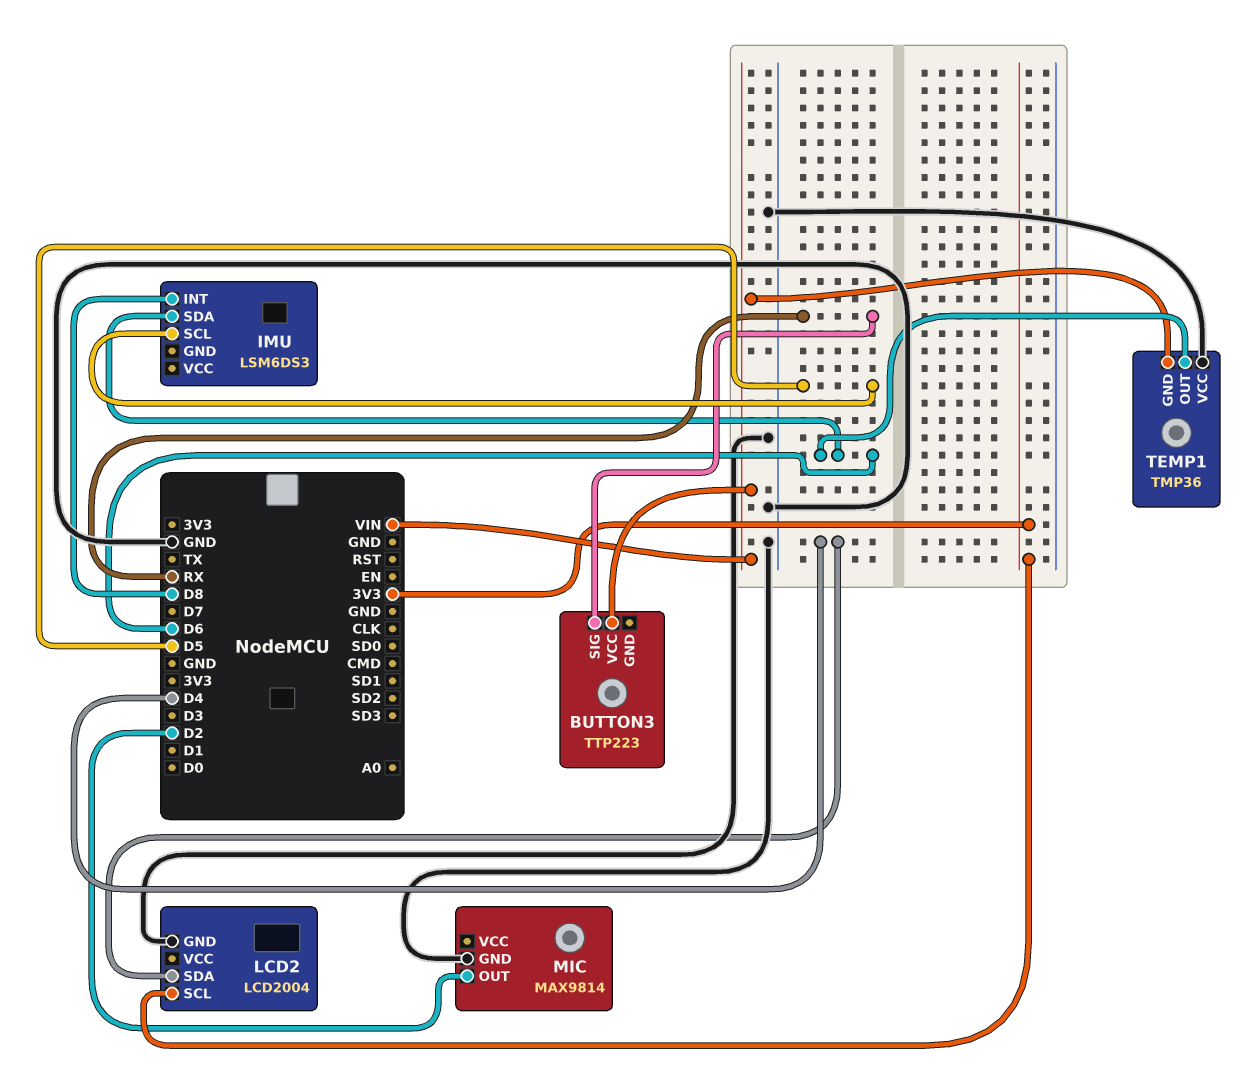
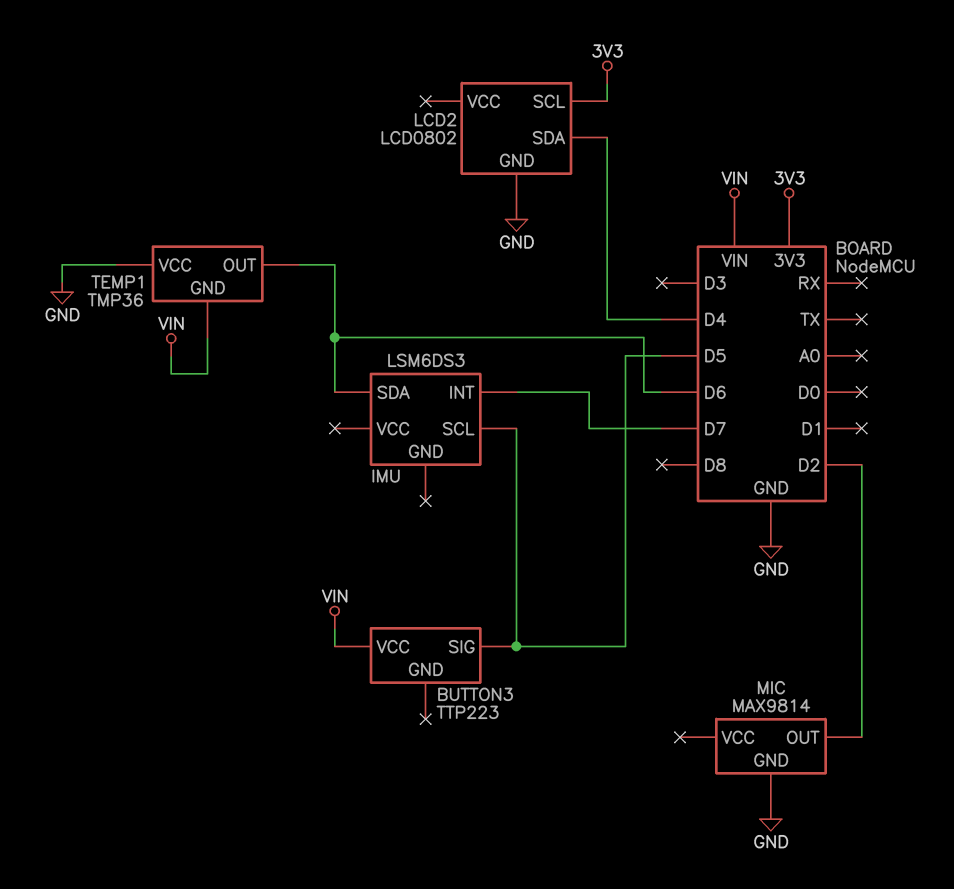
BUTTON3 pin SIG: RX -> D5
IMU pin INT: D8 -> D7
LCD2: LCD2004 -> LCD0802

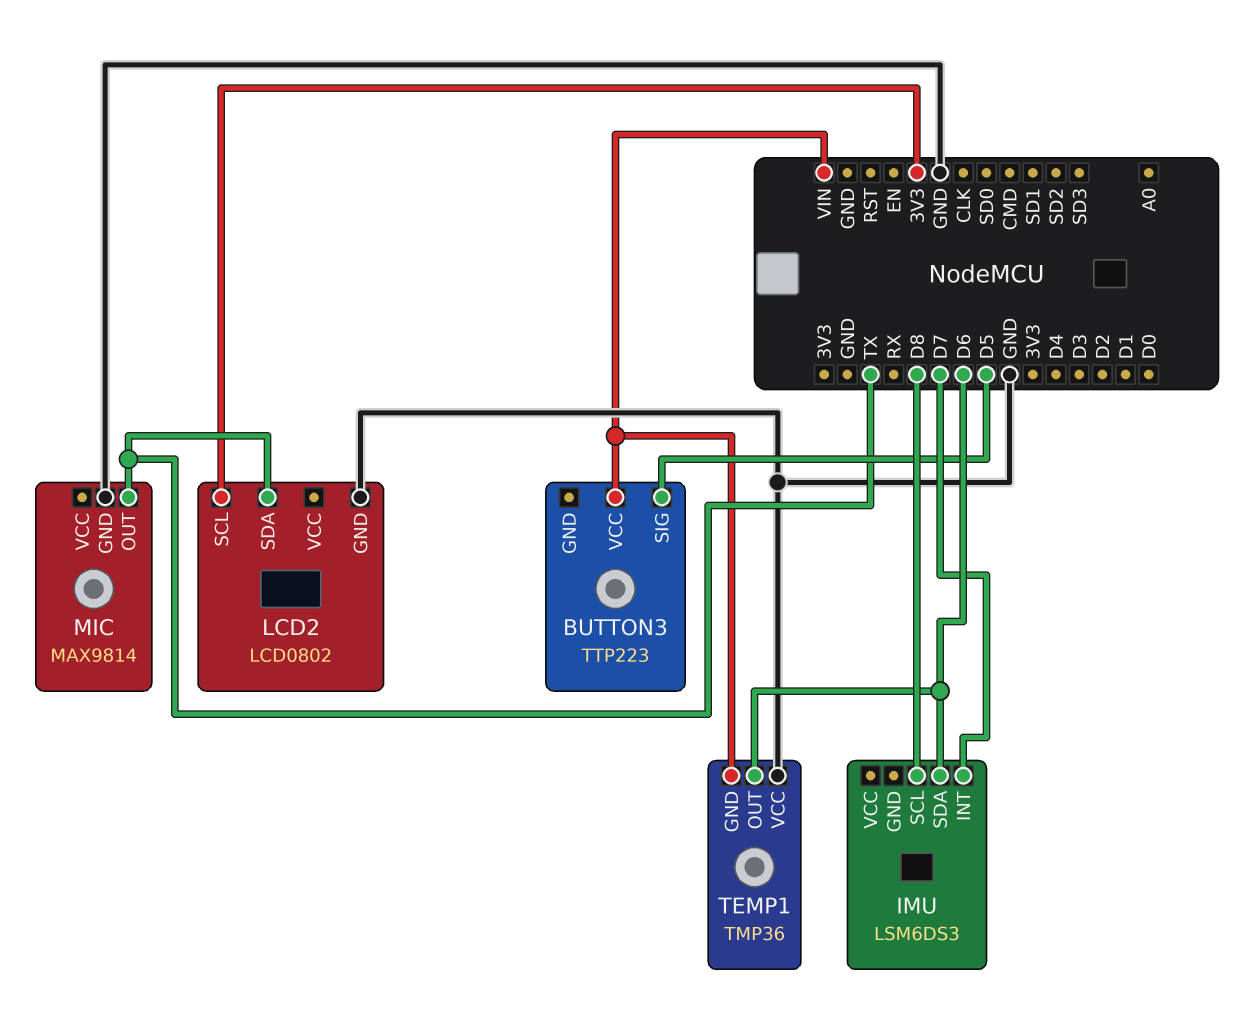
IMU pin SCL: D5 -> D8
LCD2 pin SDA: D4 -> TX
MIC pin OUT: D2 -> TX

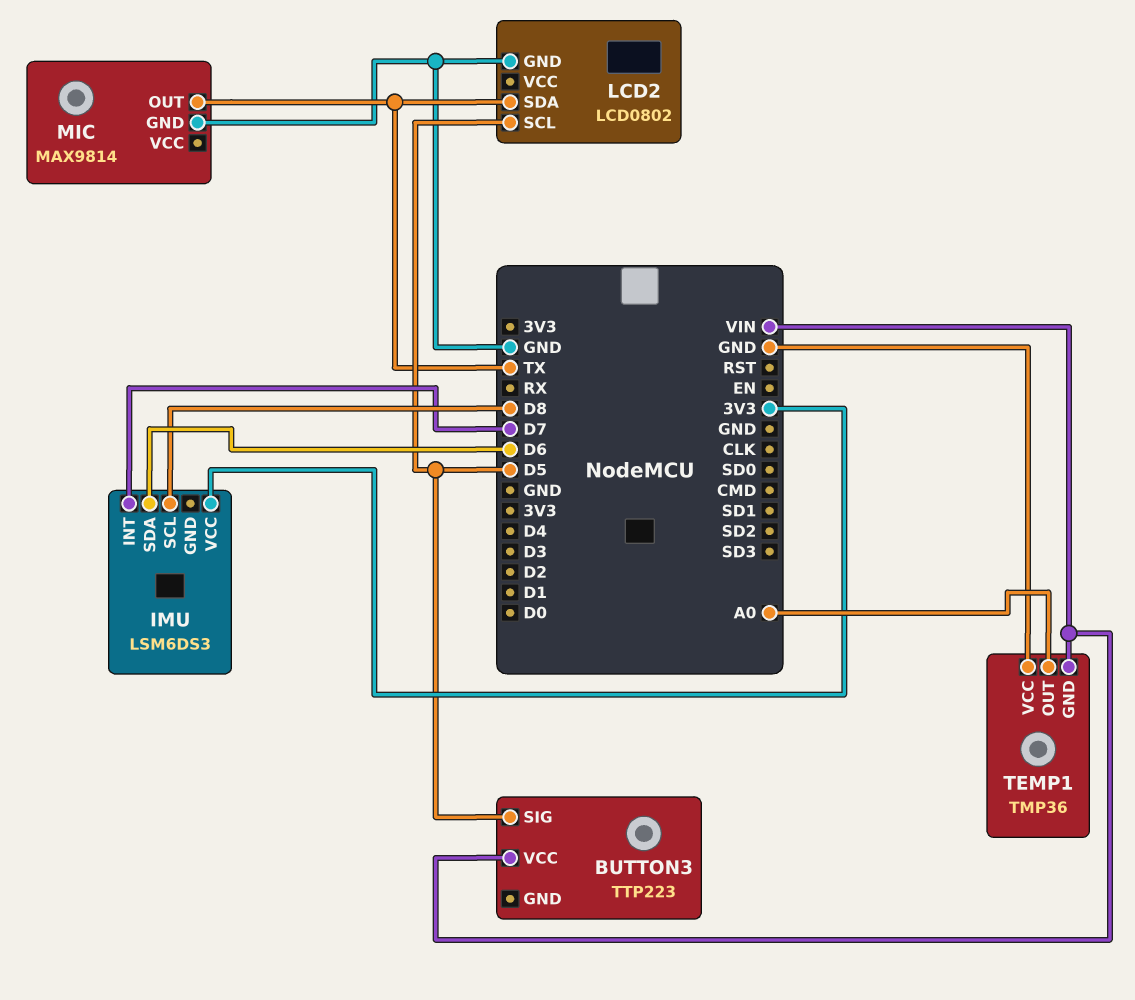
IMU pin VCC: none -> 3V3
LCD2 pin SCL: 3V3 -> D5
TEMP1 pin OUT: D6 -> A0

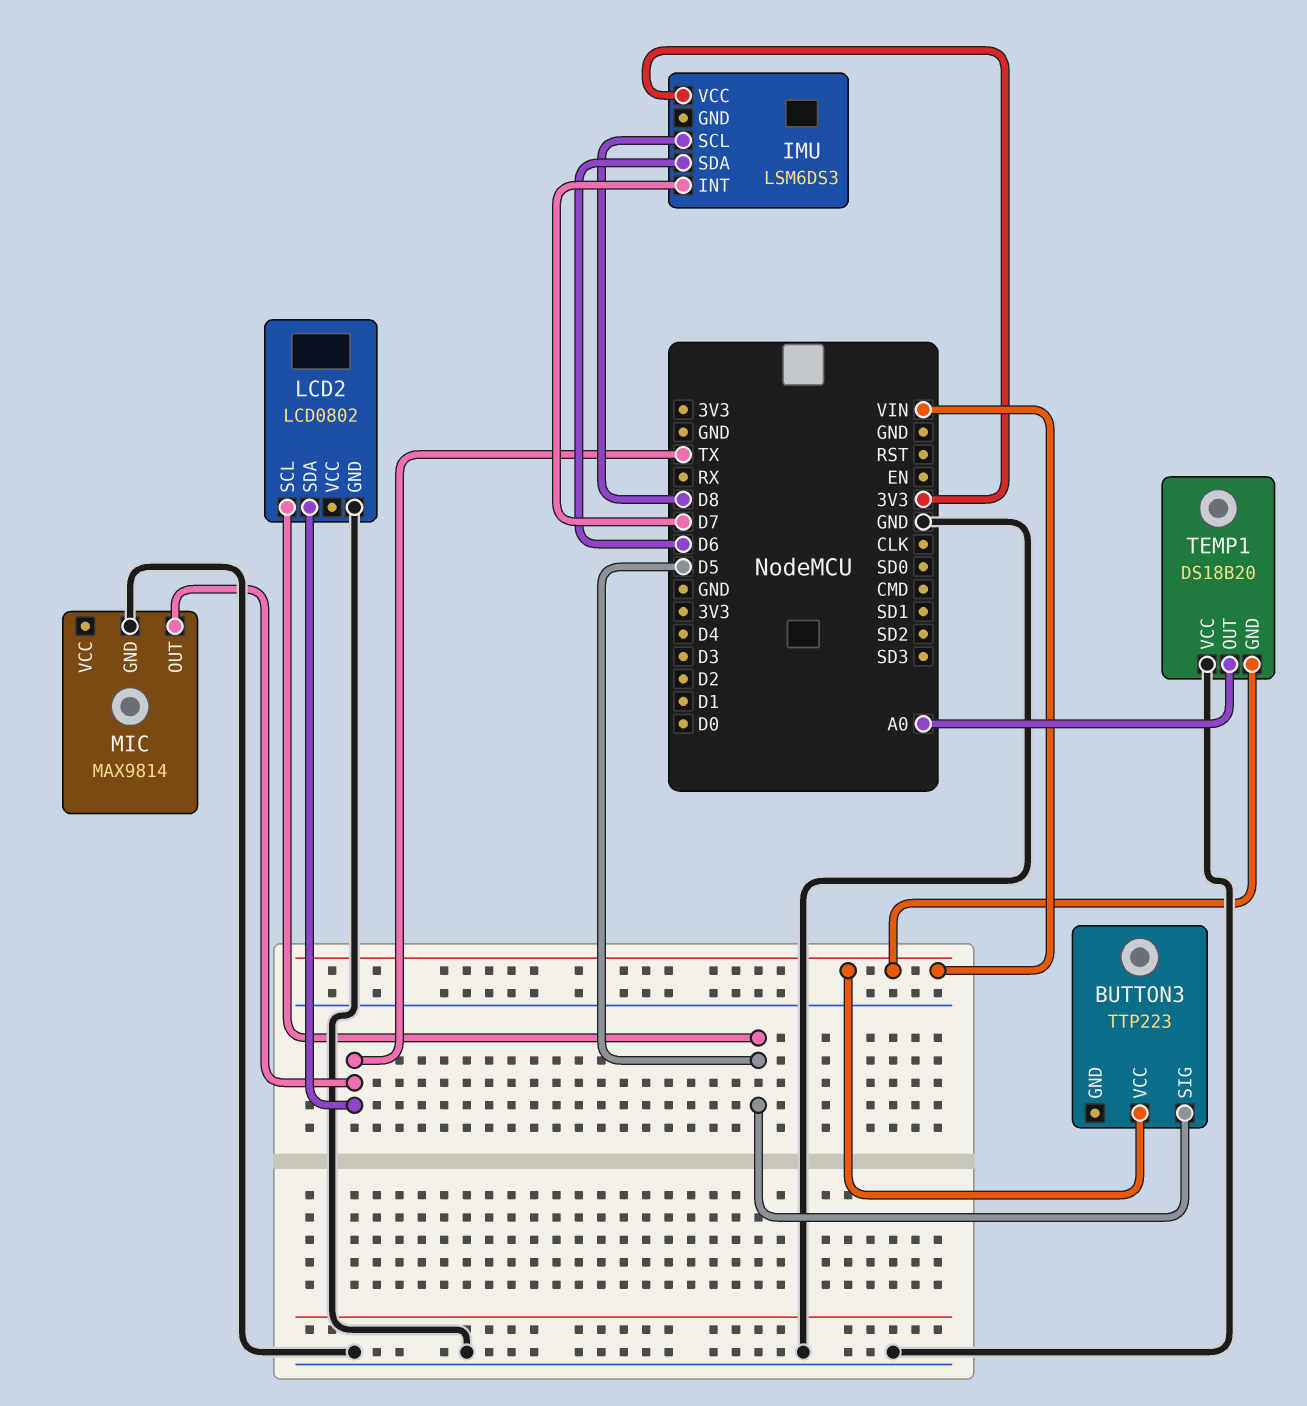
TEMP1: TMP36 -> DS18B20

